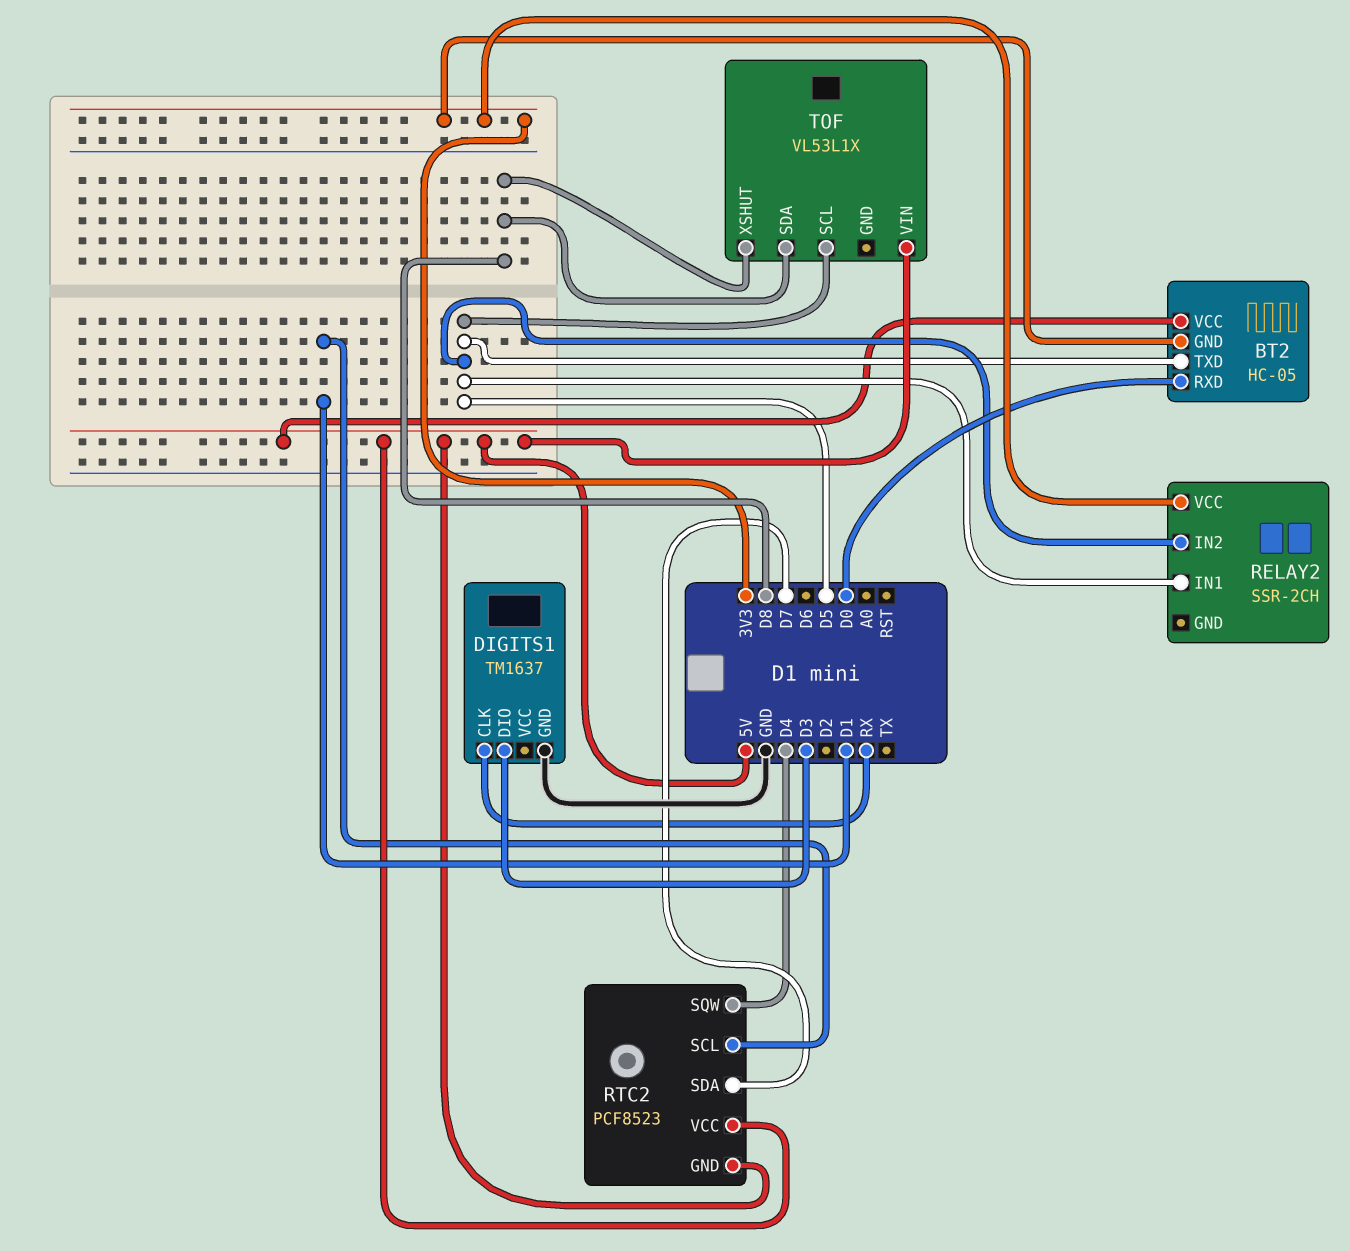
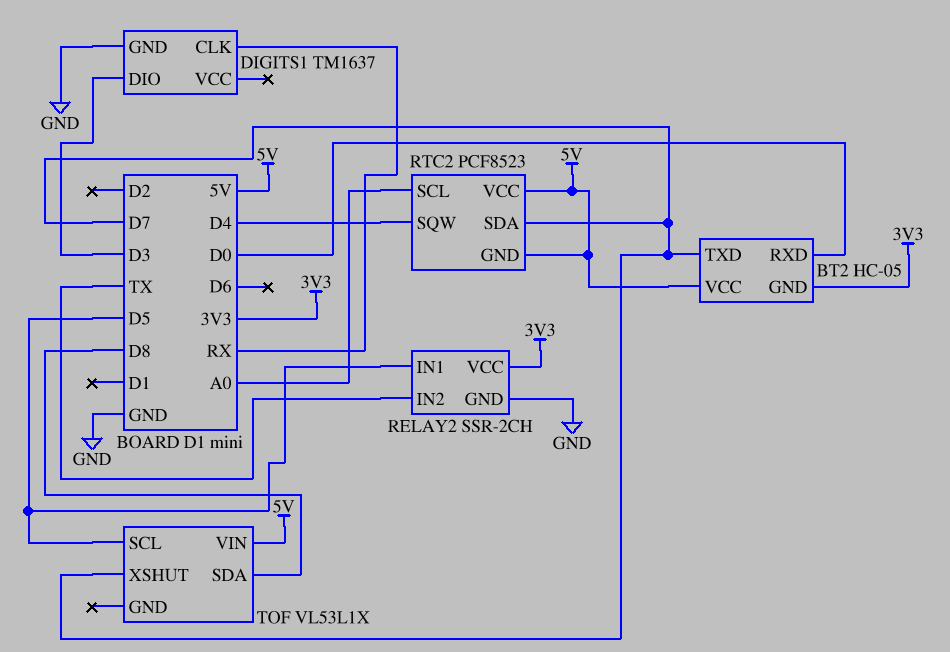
BT2 pin TXD: D5 -> D7
RELAY2 pin GND: none -> GND
RELAY2 pin IN2: D5 -> TX
RTC2 pin SCL: D1 -> A0
TOF pin XSHUT: D8 -> D7

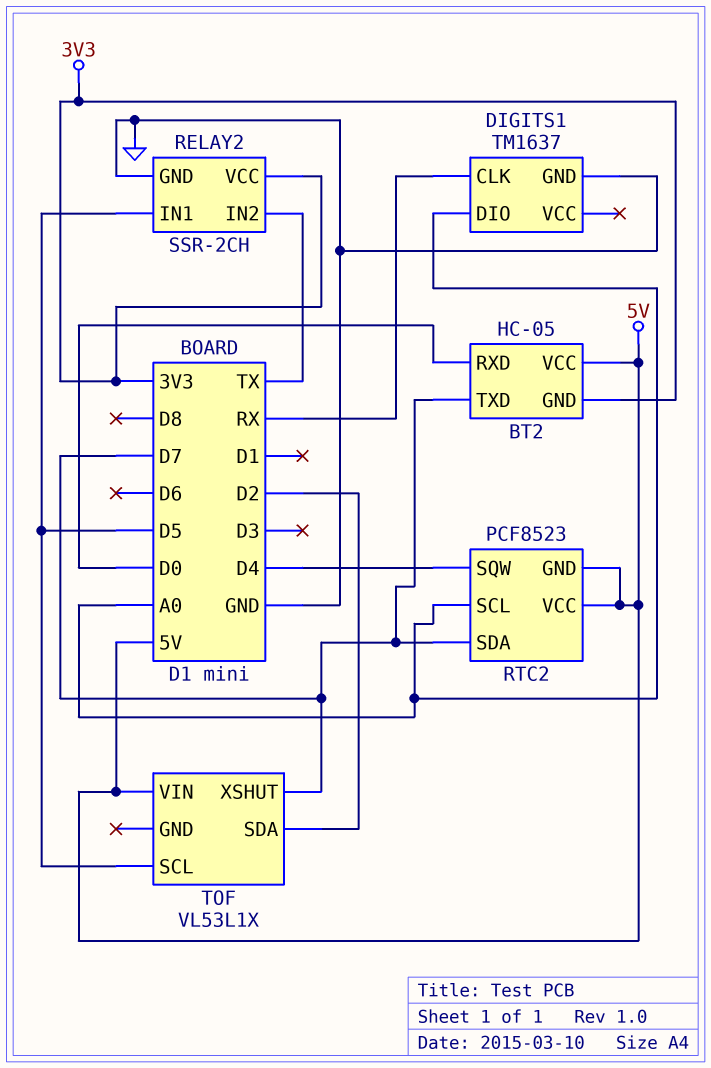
DIGITS1 pin DIO: D3 -> A0
TOF pin SDA: D8 -> D2

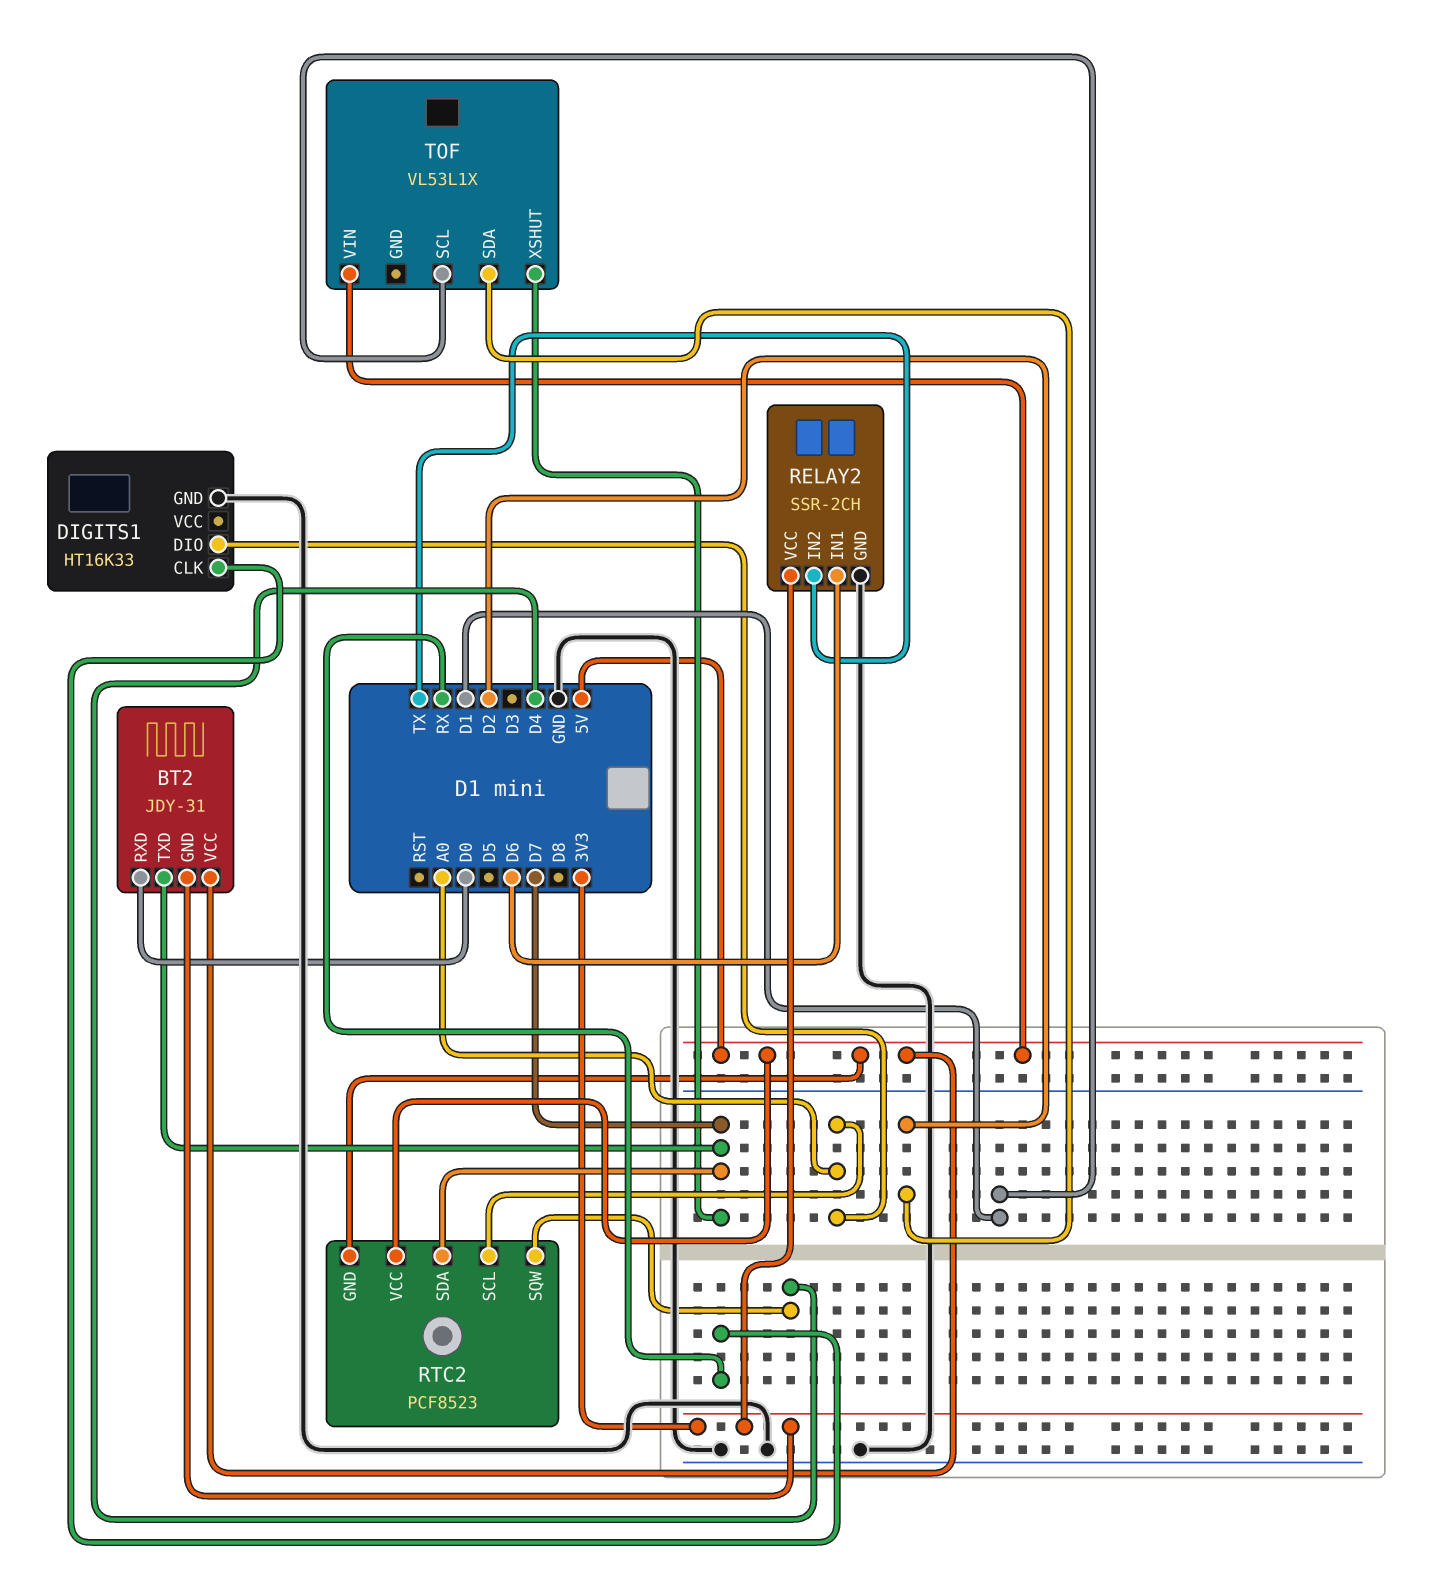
BT2: HC-05 -> JDY-31
DIGITS1: TM1637 -> HT16K33
RELAY2 pin IN1: D5 -> D6
TOF pin SCL: D5 -> D1

